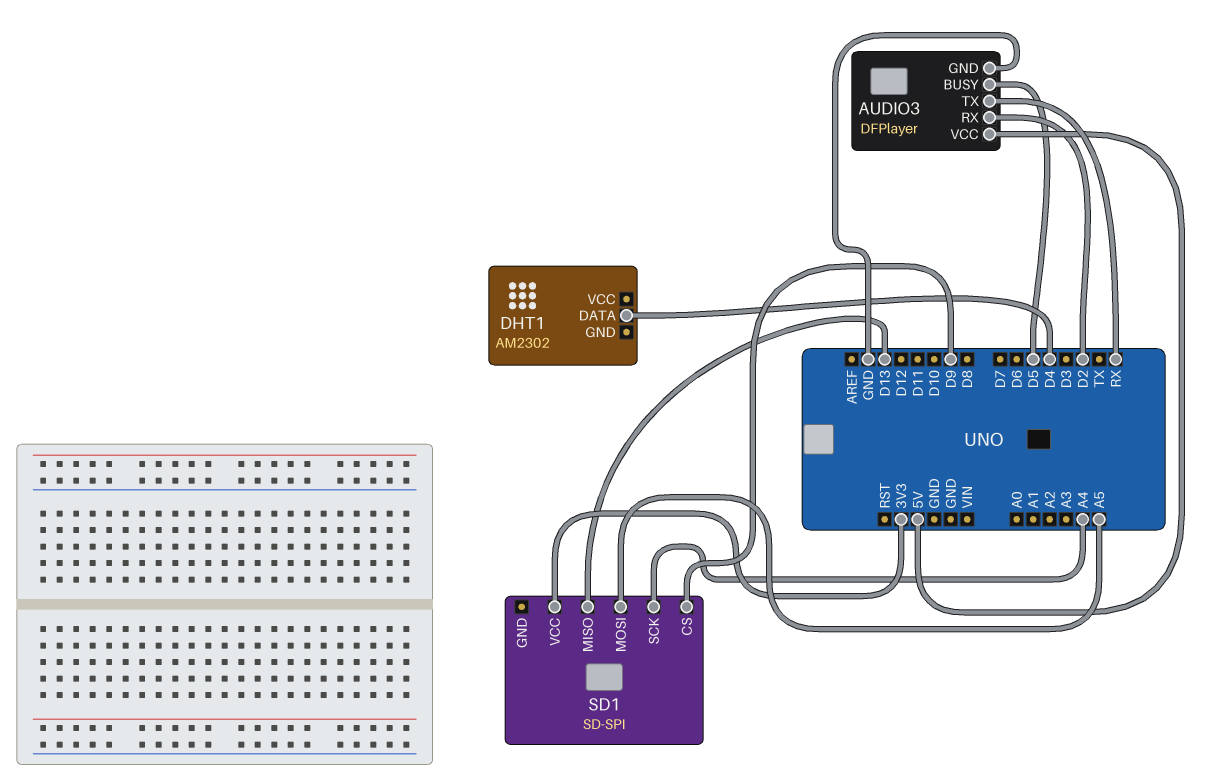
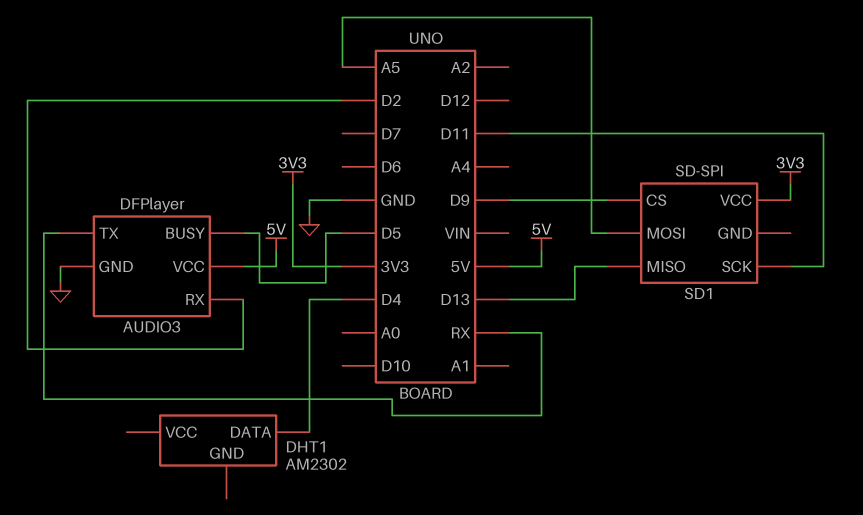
SD1 pin SCK: A4 -> D11

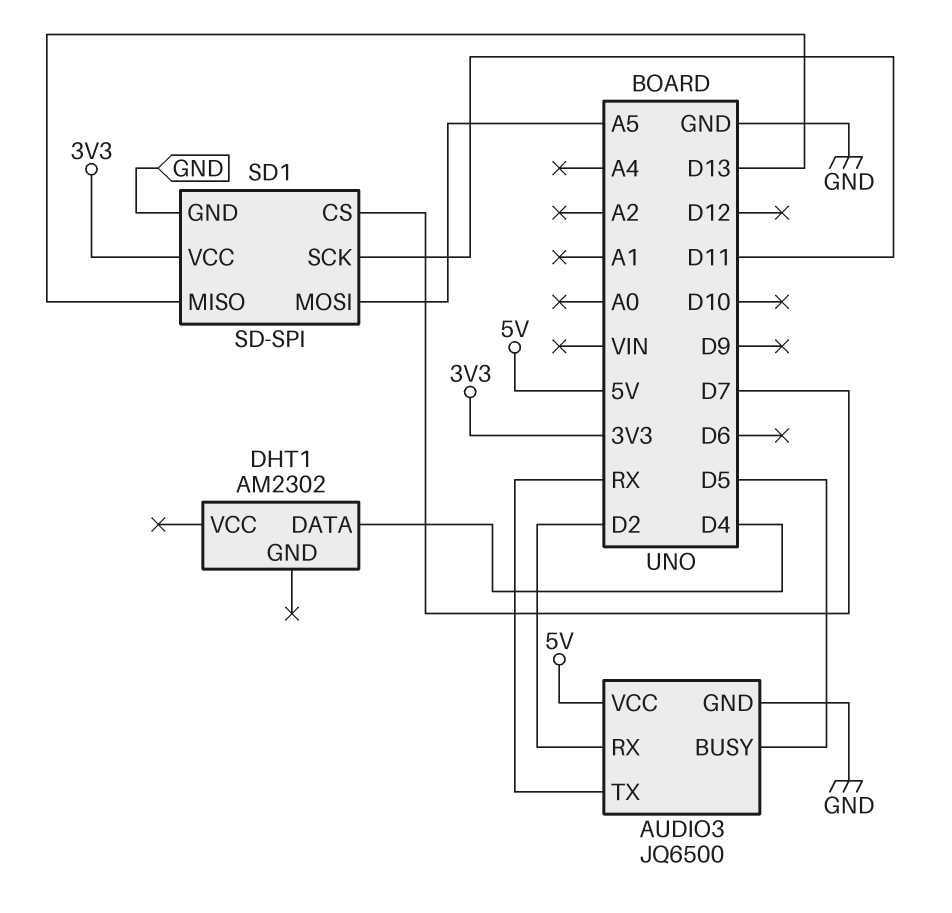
AUDIO3: DFPlayer -> JQ6500
SD1 pin CS: D9 -> D7
SD1 pin GND: none -> GND

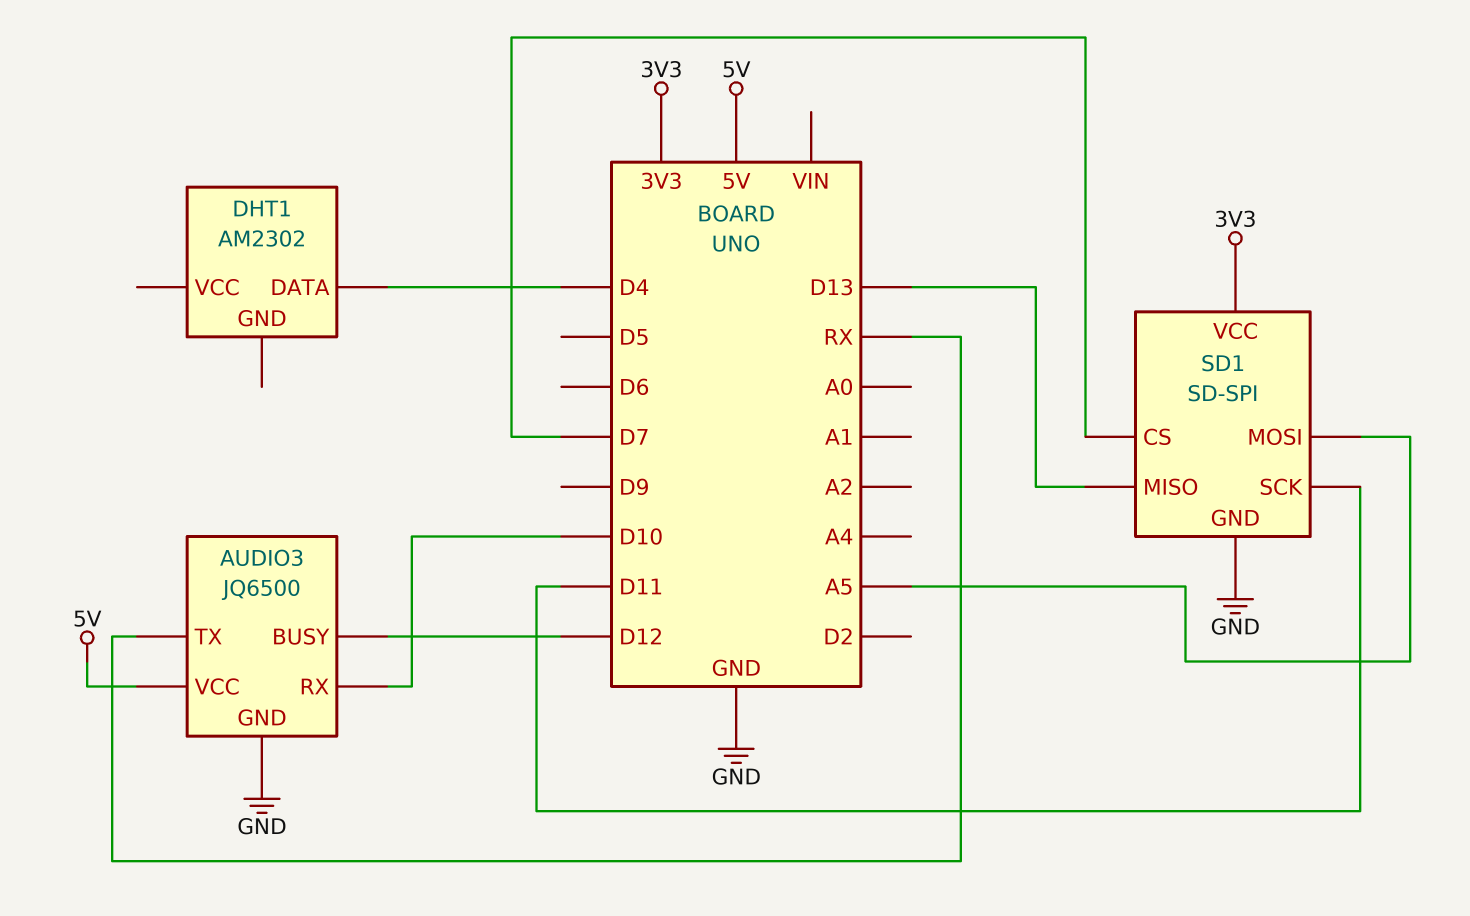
AUDIO3 pin BUSY: D5 -> D12
AUDIO3 pin RX: D2 -> D10

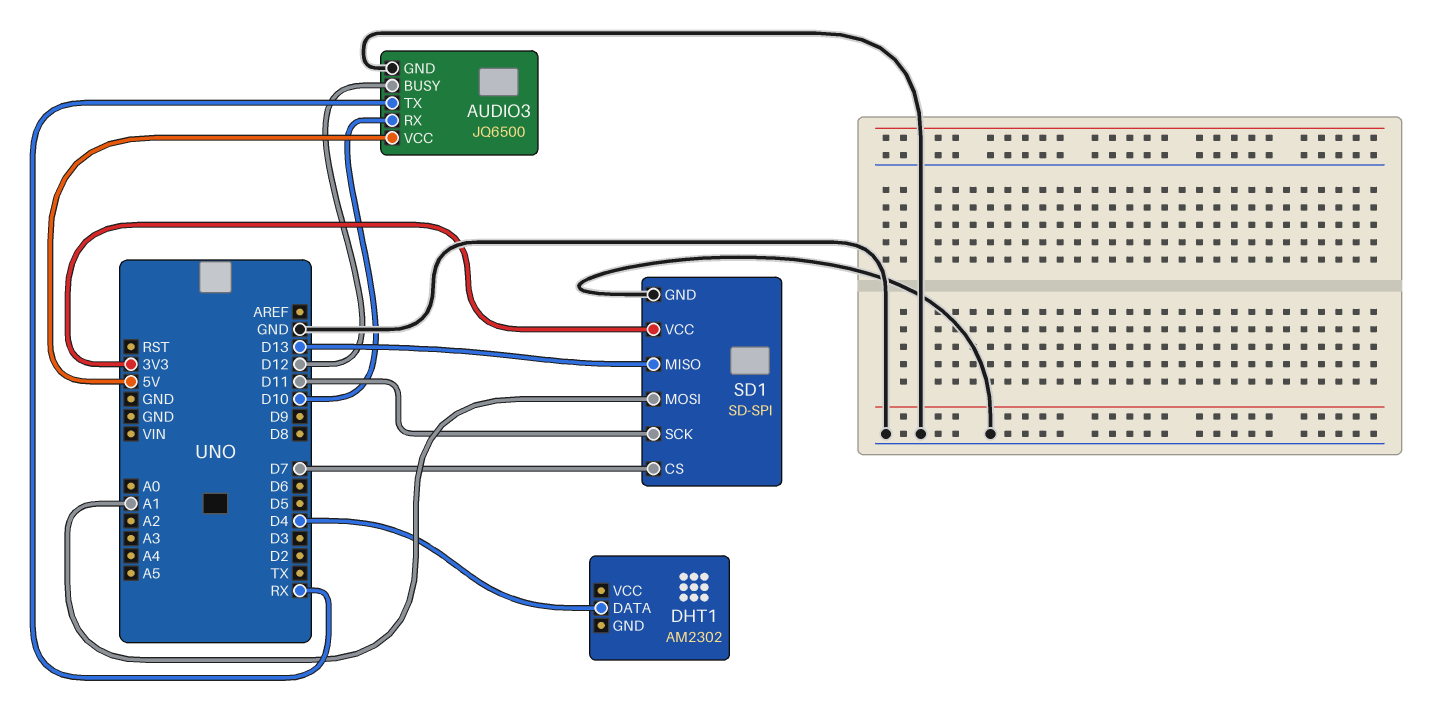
SD1 pin MOSI: A5 -> A1

